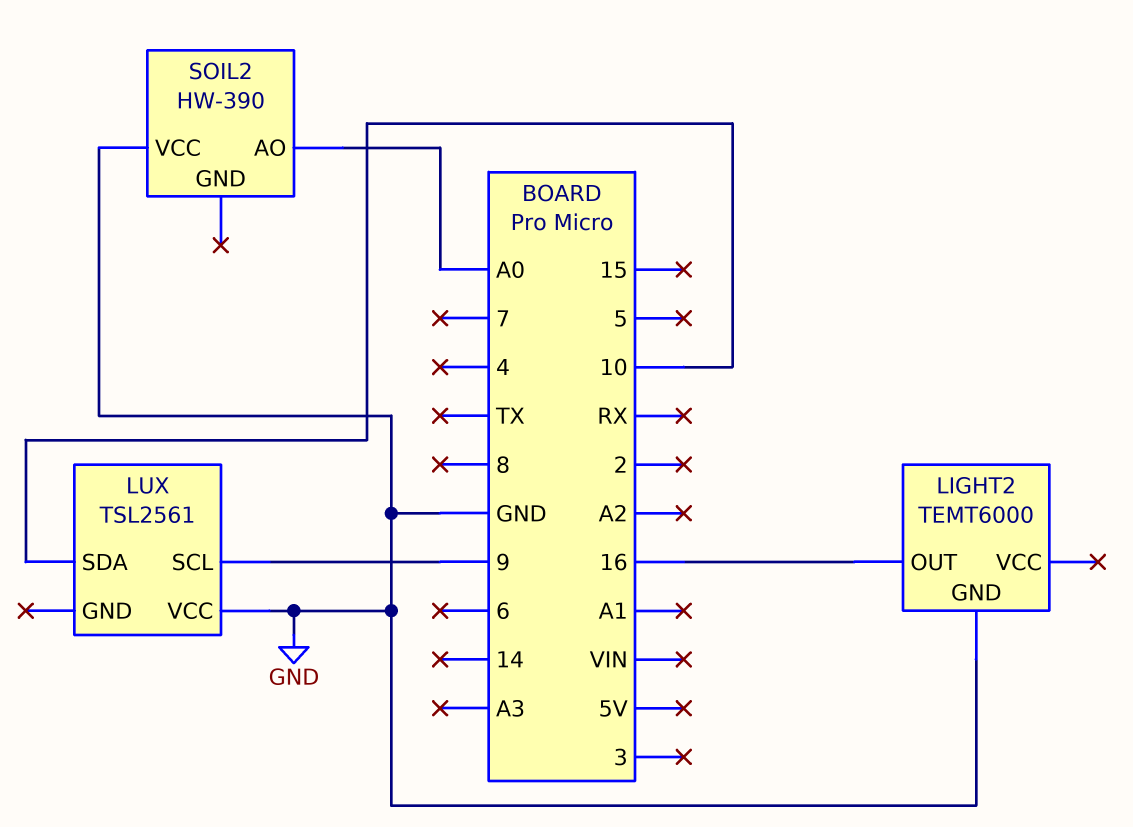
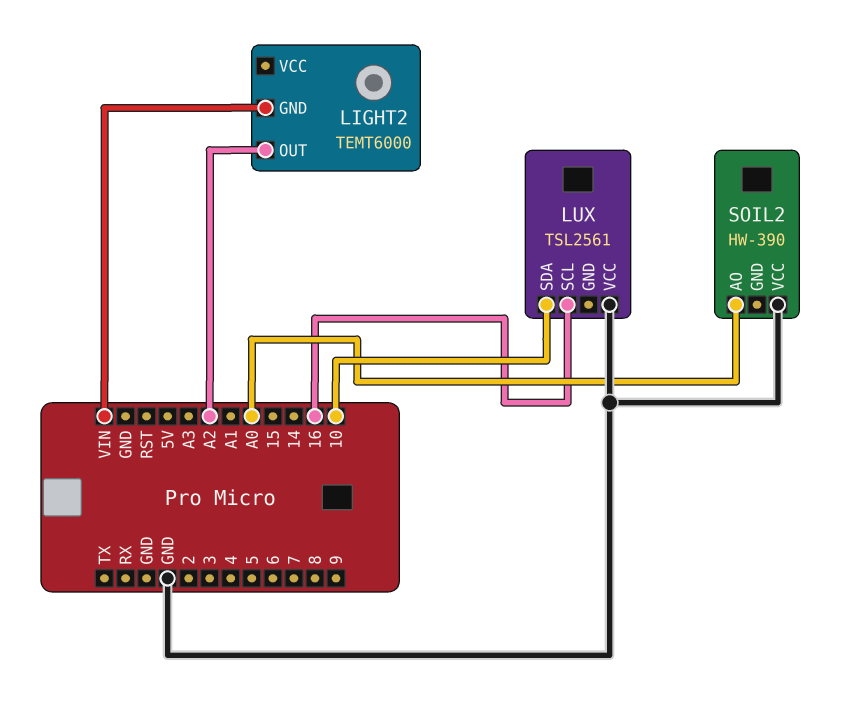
LIGHT2 pin GND: GND -> VIN
LIGHT2 pin OUT: 16 -> A2
LUX pin SCL: 9 -> 16

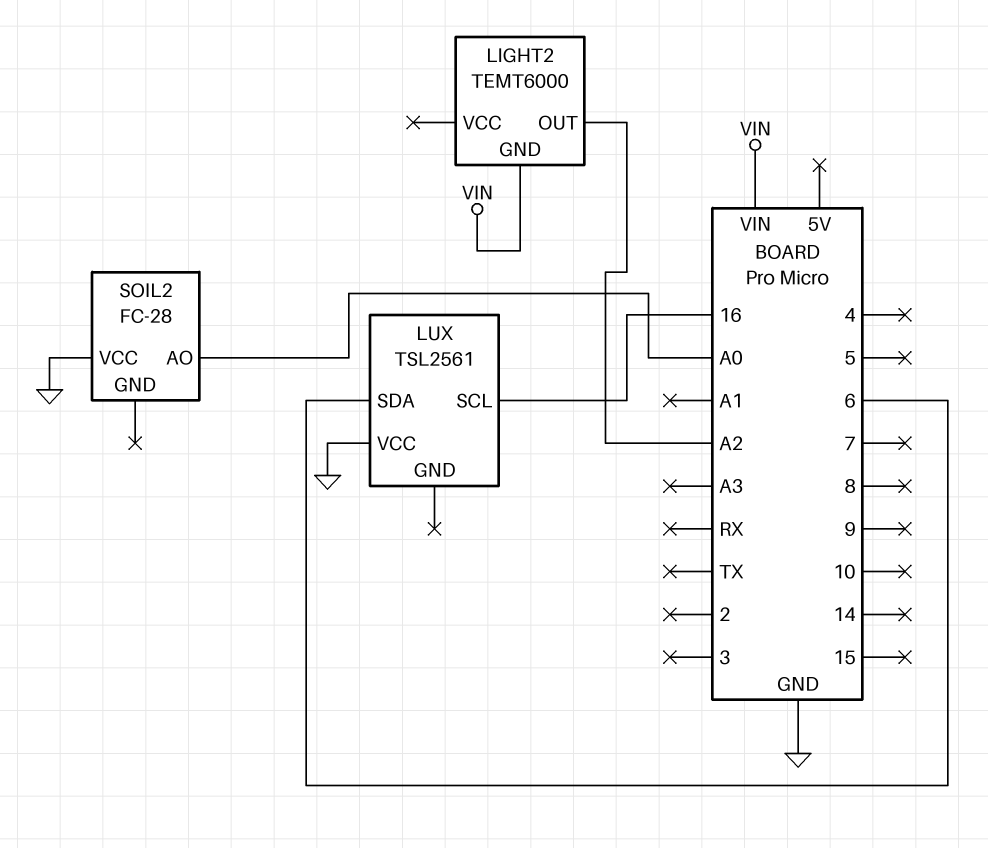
LUX pin SDA: 10 -> 6
SOIL2: HW-390 -> FC-28

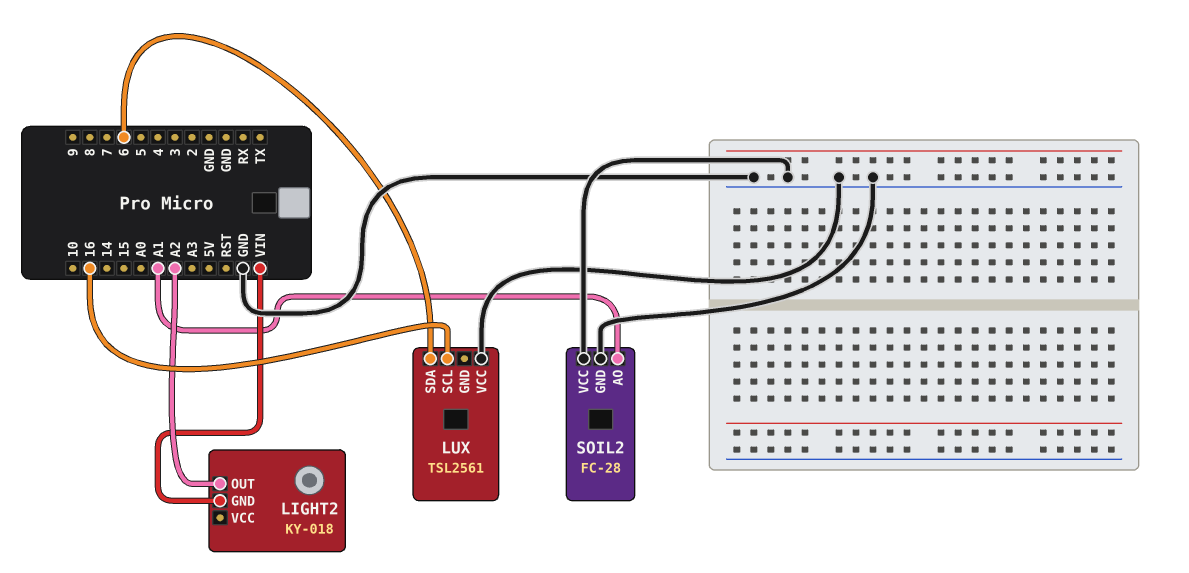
LIGHT2: TEMT6000 -> KY-018
SOIL2 pin AO: A0 -> A1
SOIL2 pin GND: none -> GND

